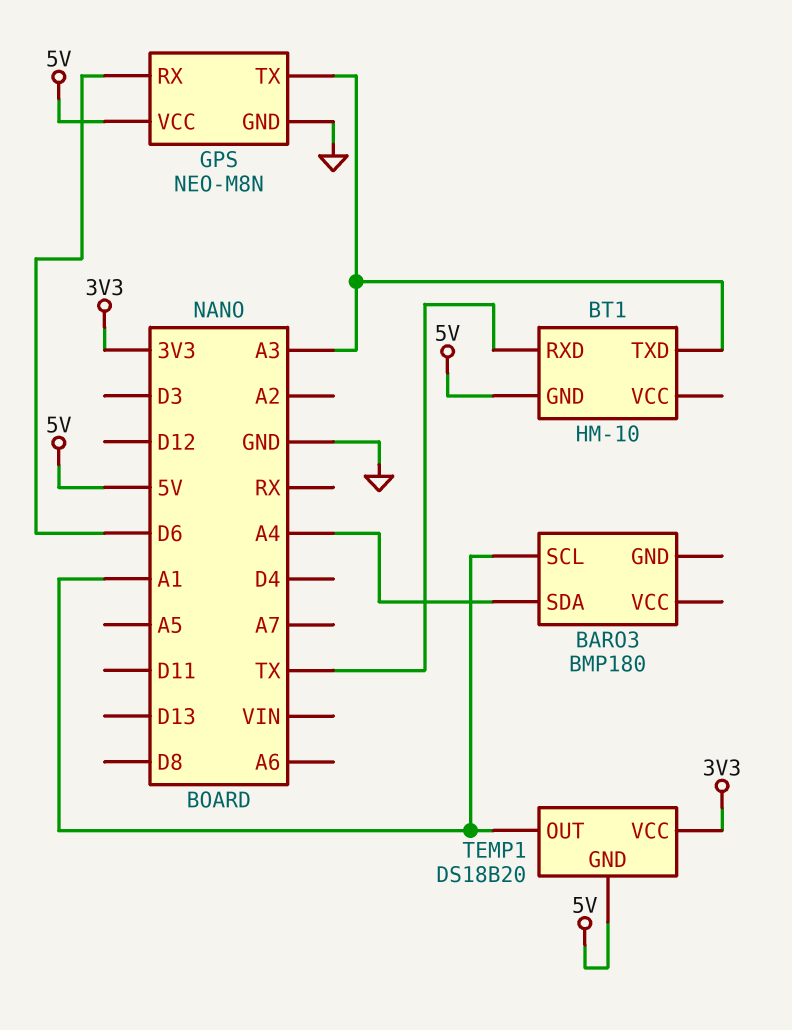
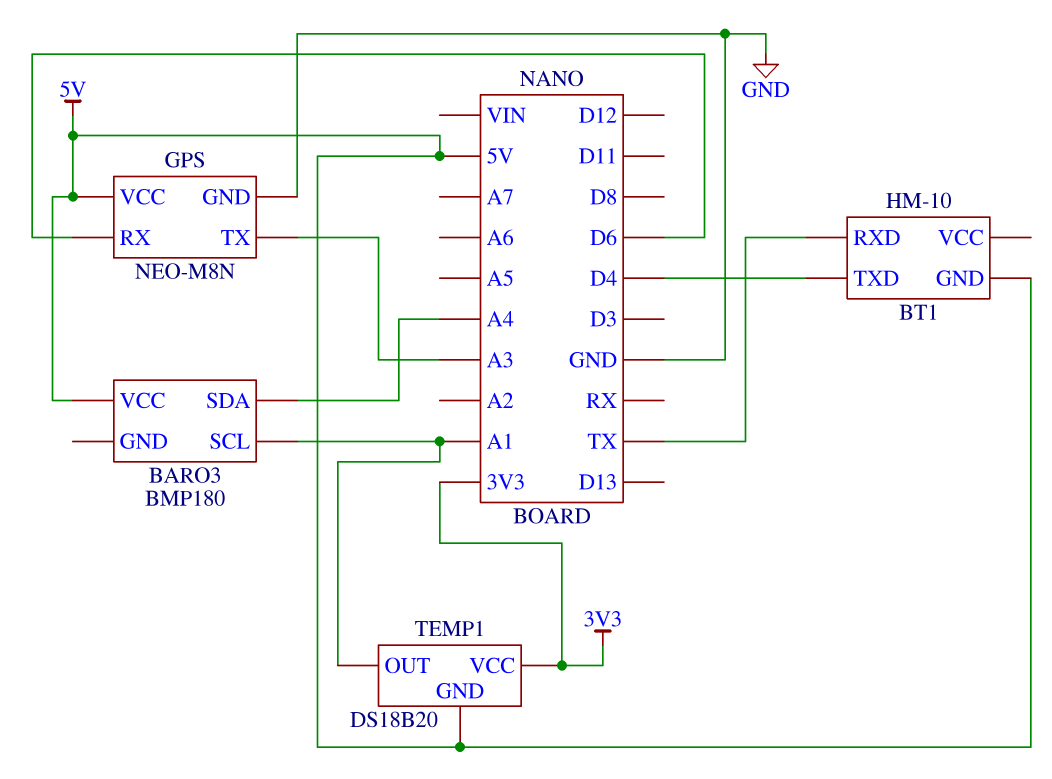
BARO3 pin VCC: none -> 5V
BT1 pin TXD: A3 -> D4

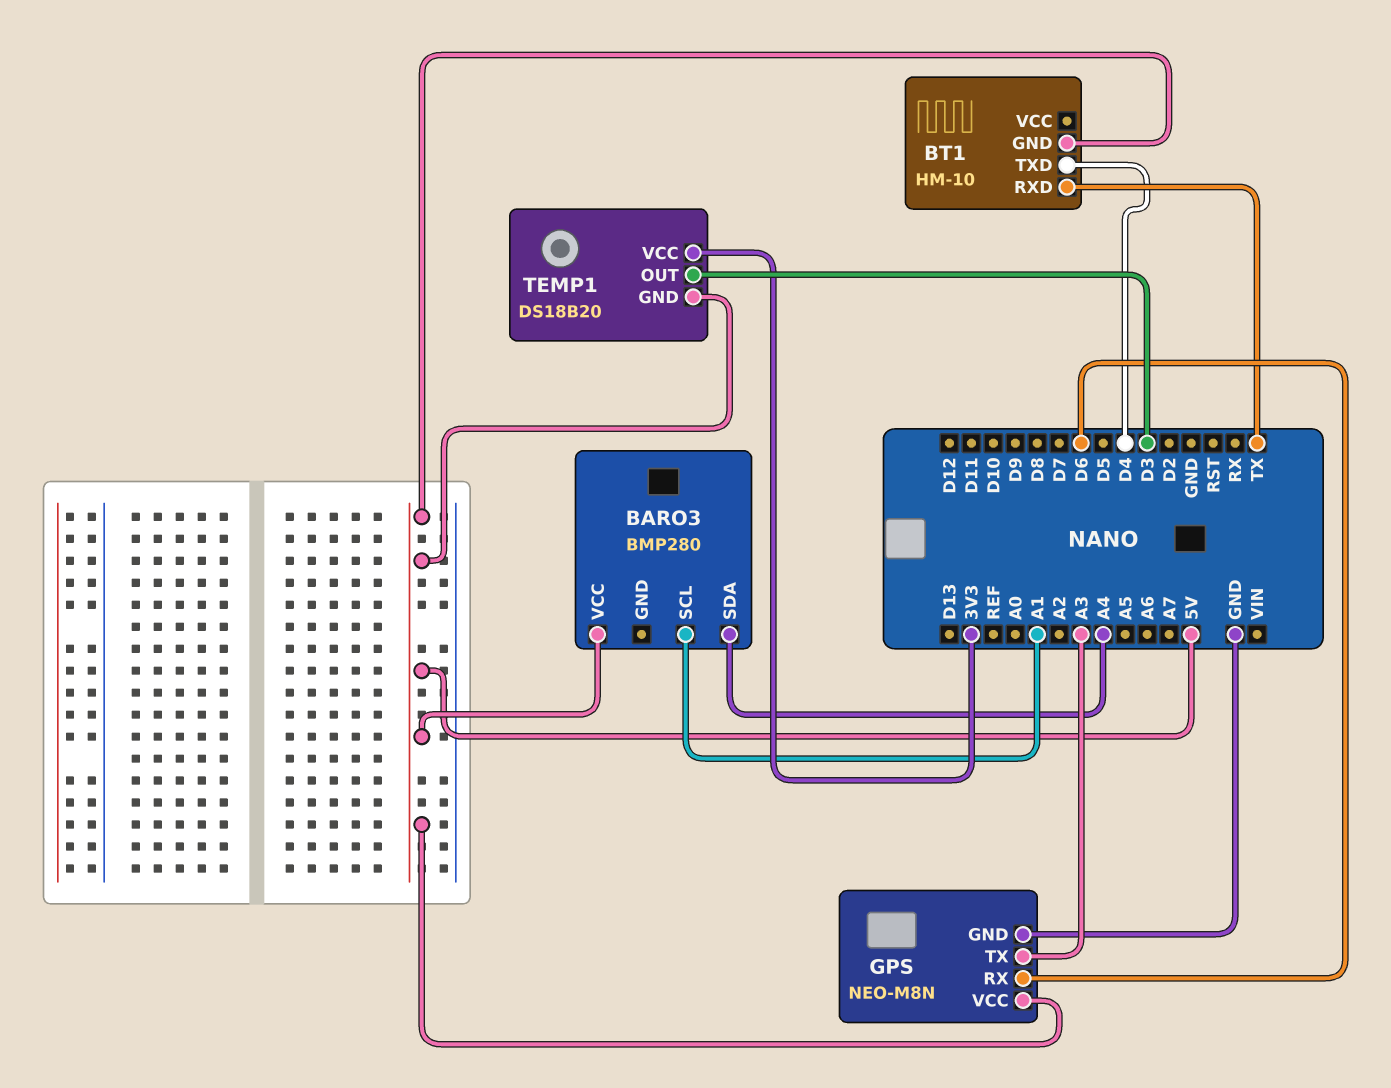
BARO3: BMP180 -> BMP280
TEMP1 pin OUT: A1 -> D3

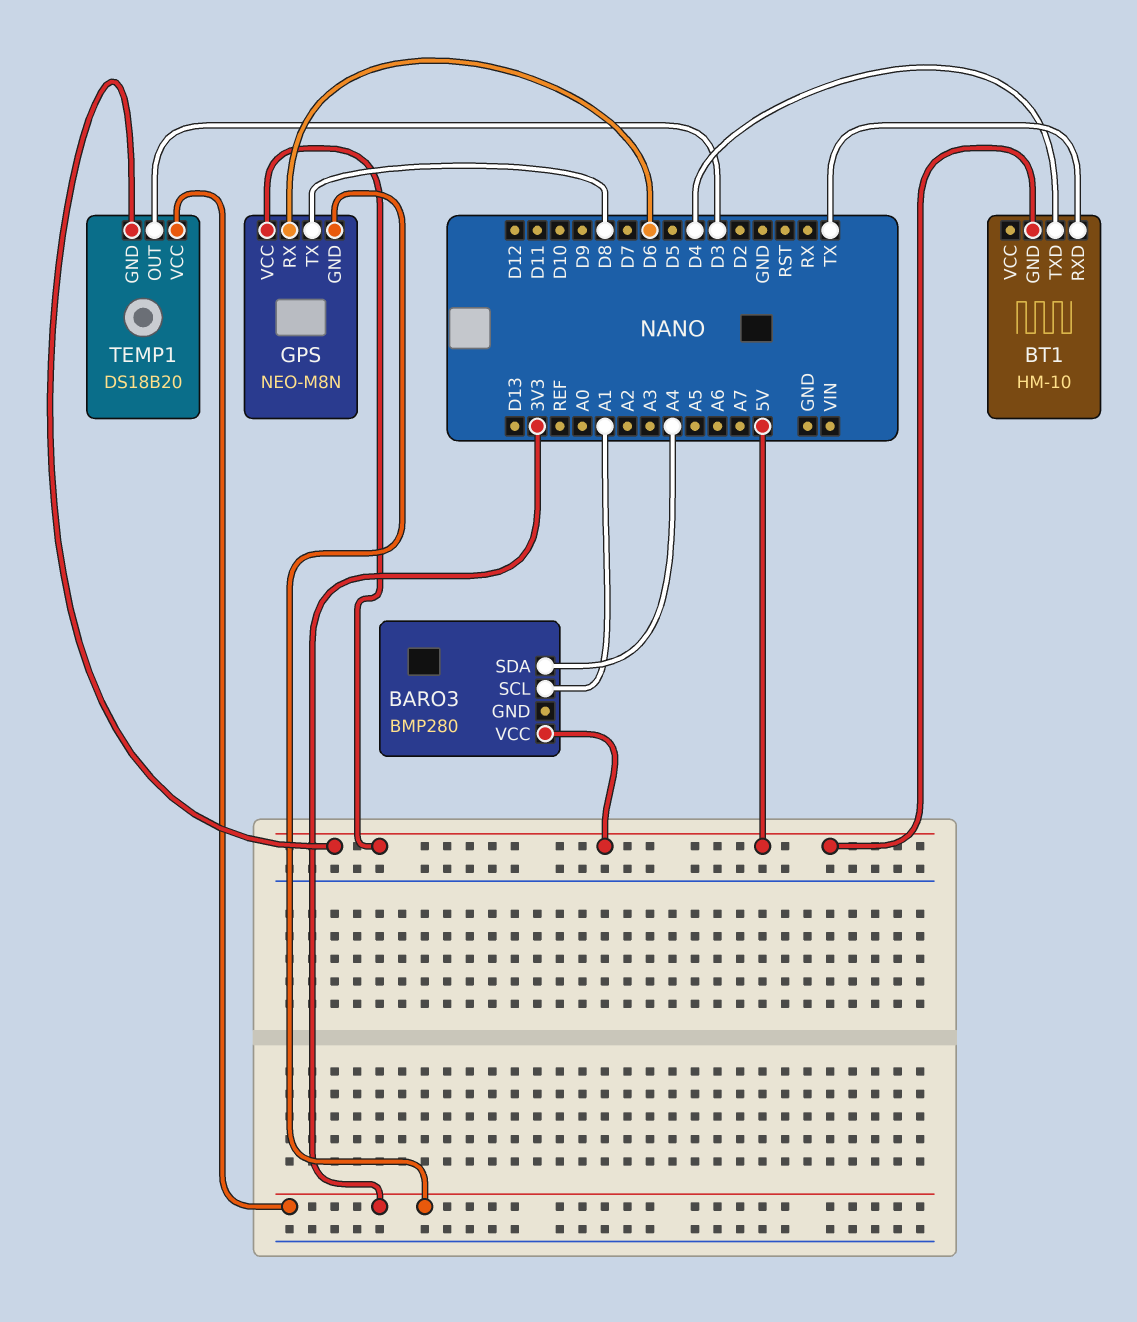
GPS pin GND: GND -> 3V3
GPS pin TX: A3 -> D8

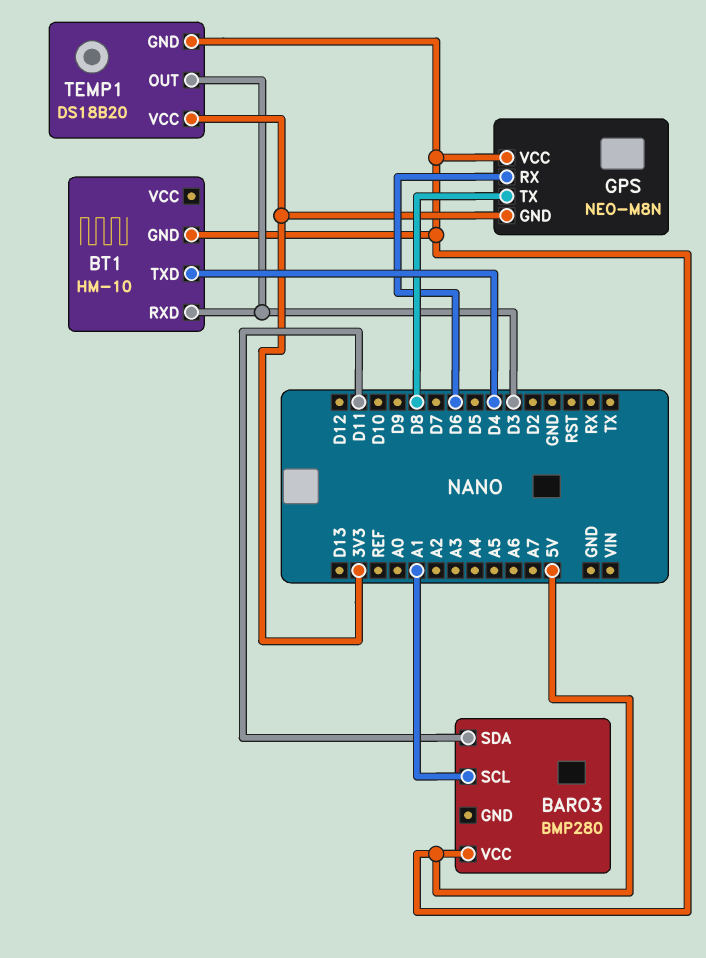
BARO3 pin SDA: A4 -> D11
BT1 pin RXD: TX -> D3

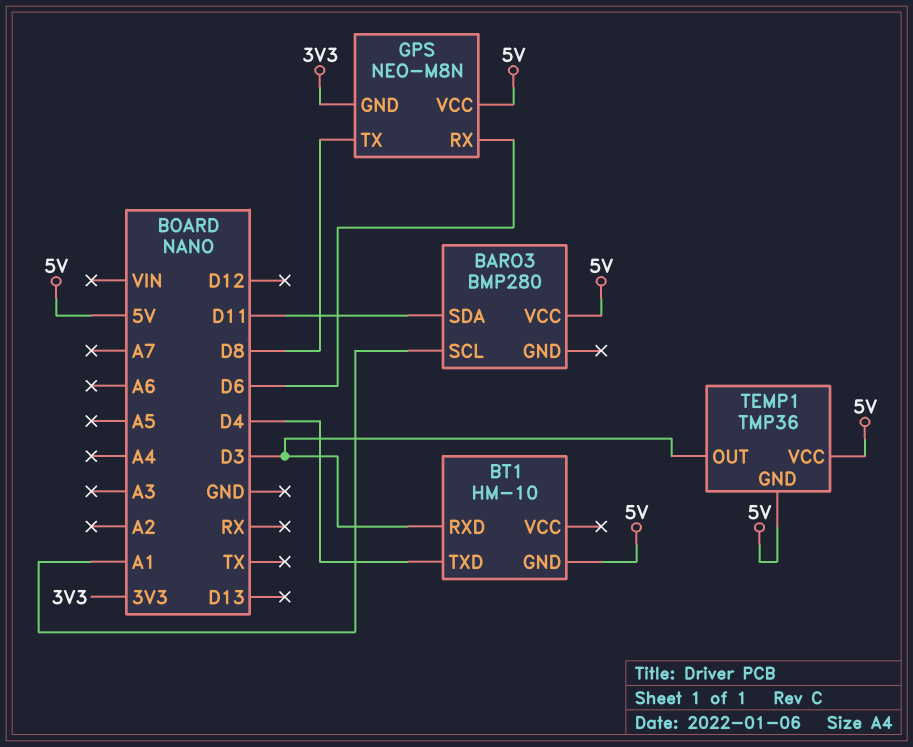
TEMP1: DS18B20 -> TMP36
TEMP1 pin VCC: 3V3 -> 5V

